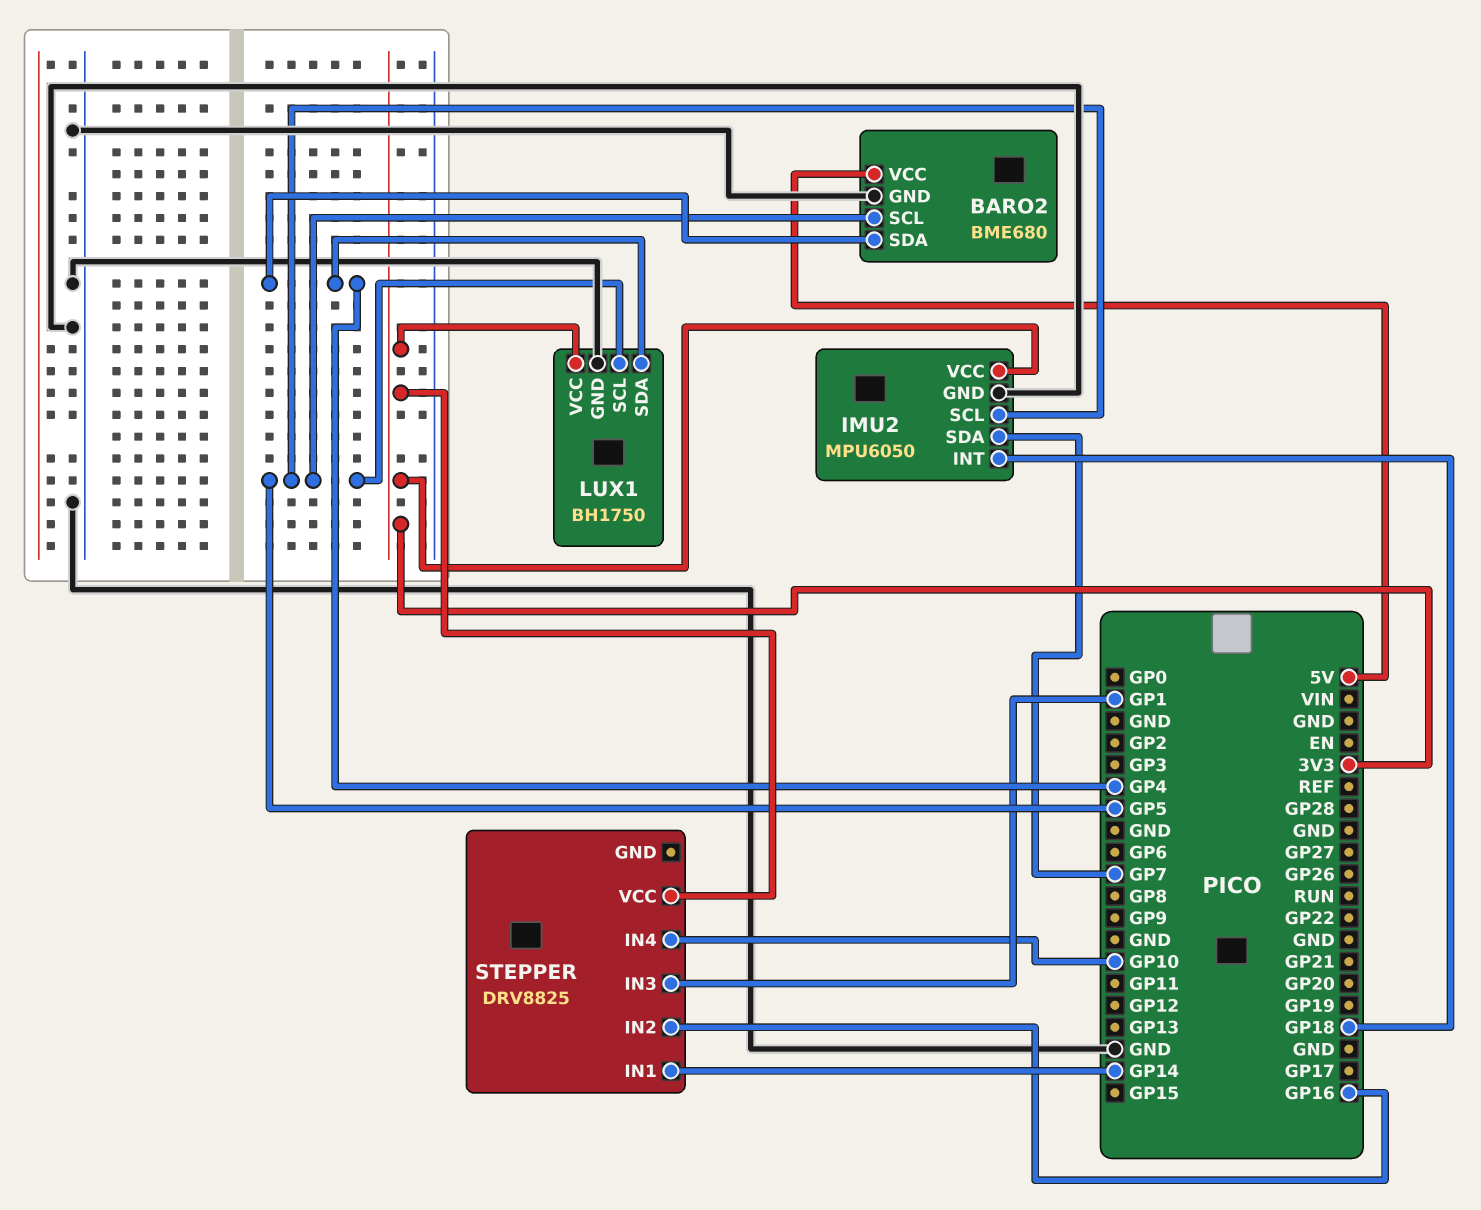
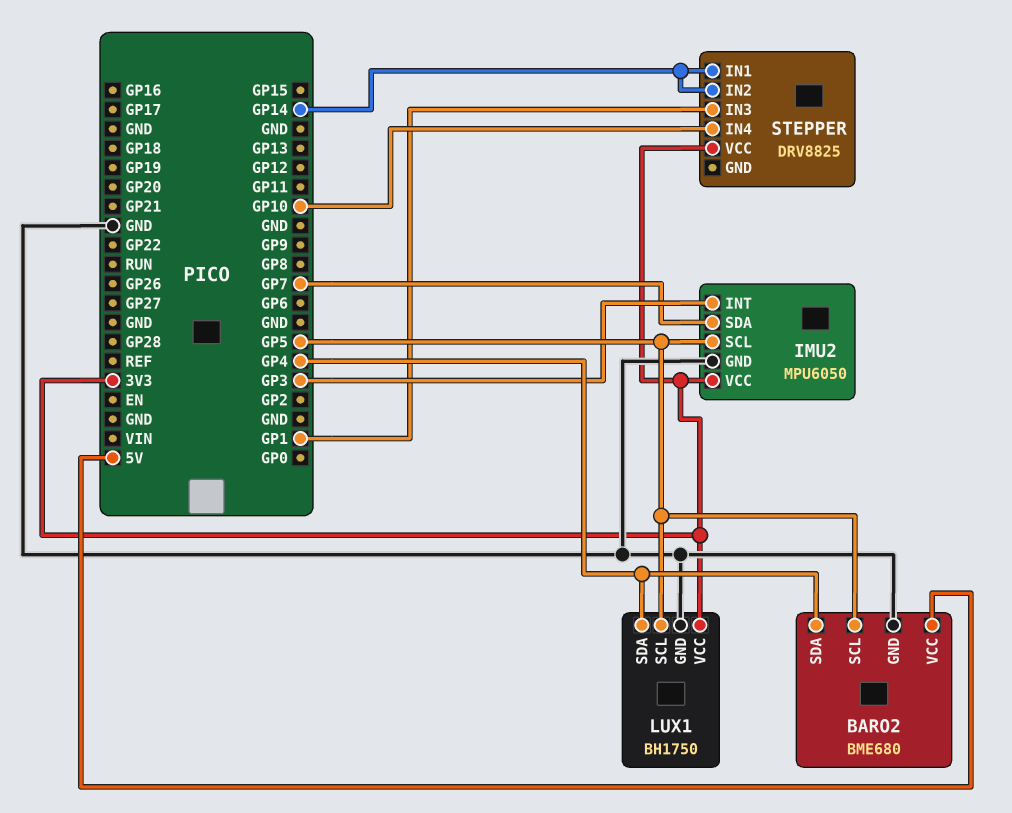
IMU2 pin INT: GP18 -> GP3
STEPPER pin IN2: GP16 -> GP14

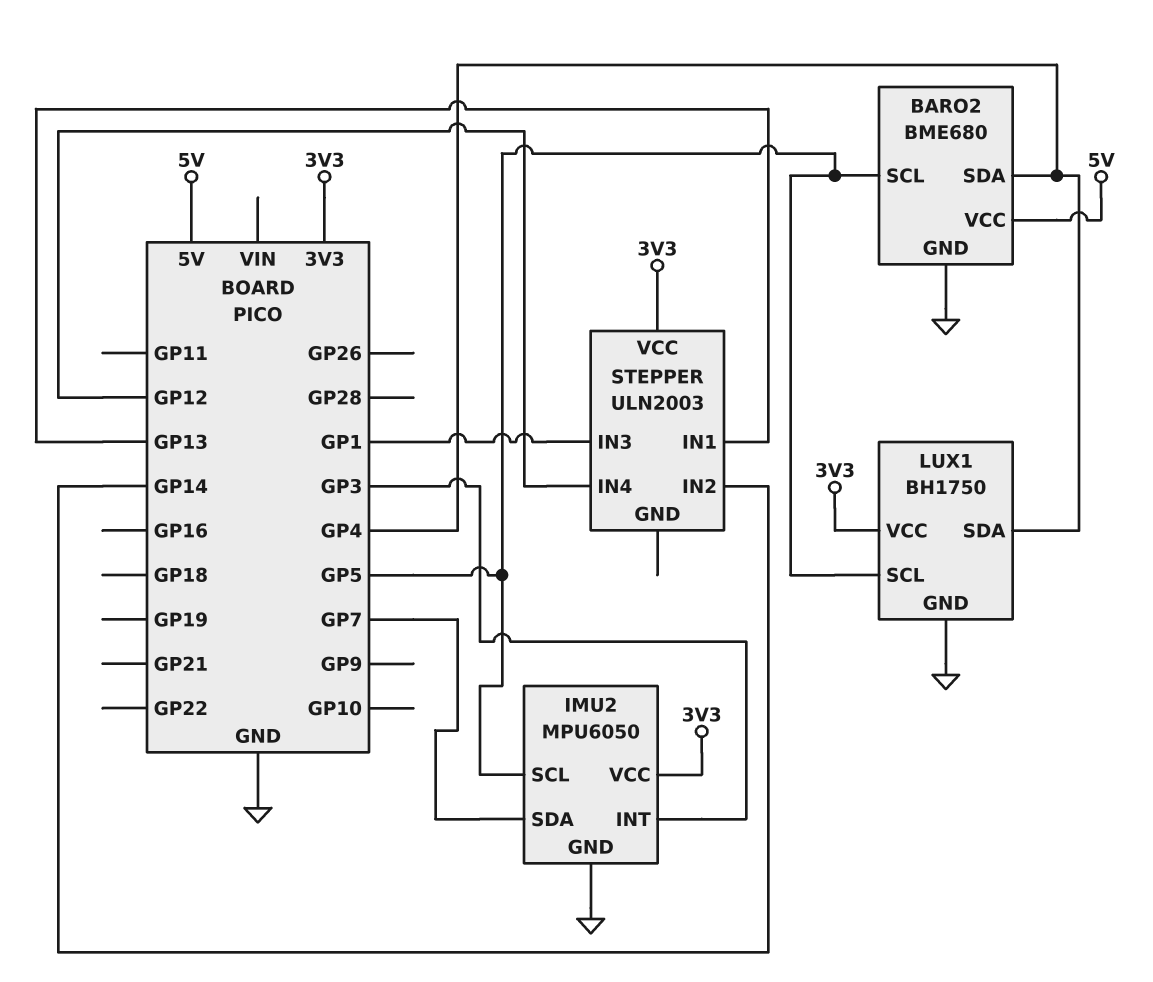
STEPPER: DRV8825 -> ULN2003
STEPPER pin IN1: GP14 -> GP13
STEPPER pin IN4: GP10 -> GP12

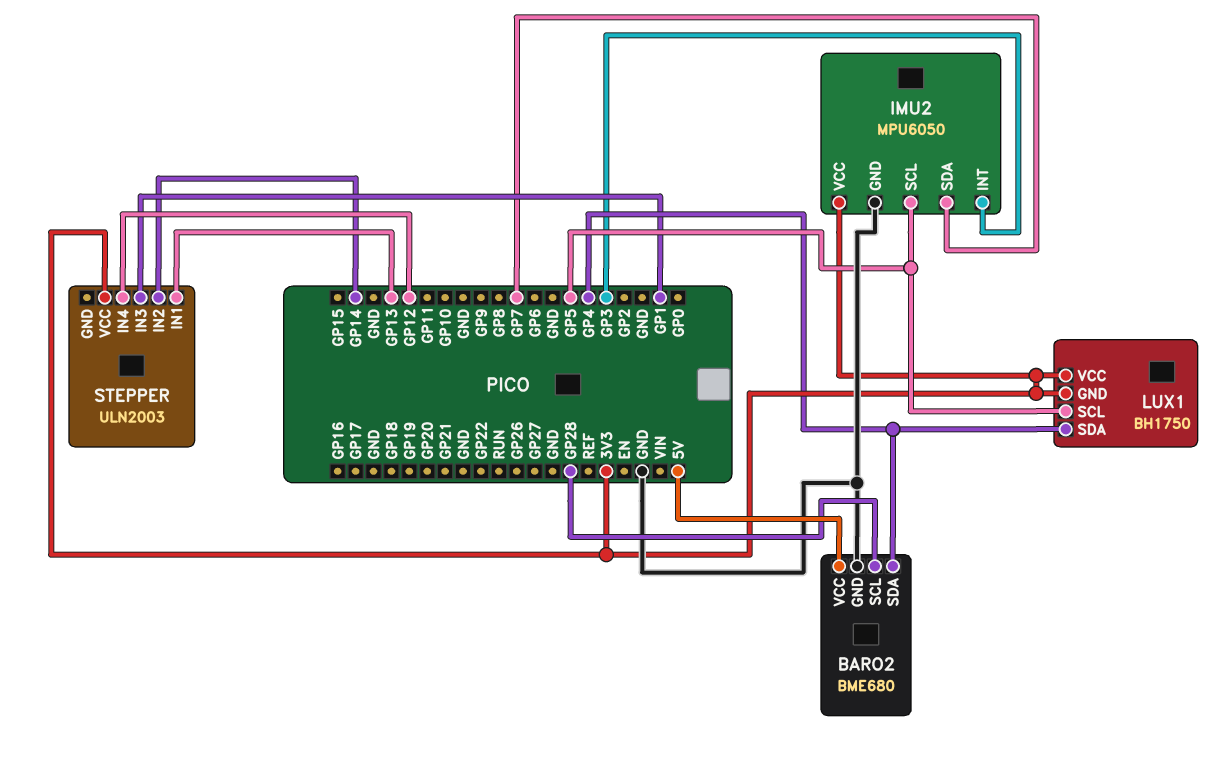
BARO2 pin SCL: GP5 -> GP28
LUX1 pin GND: GND -> 3V3

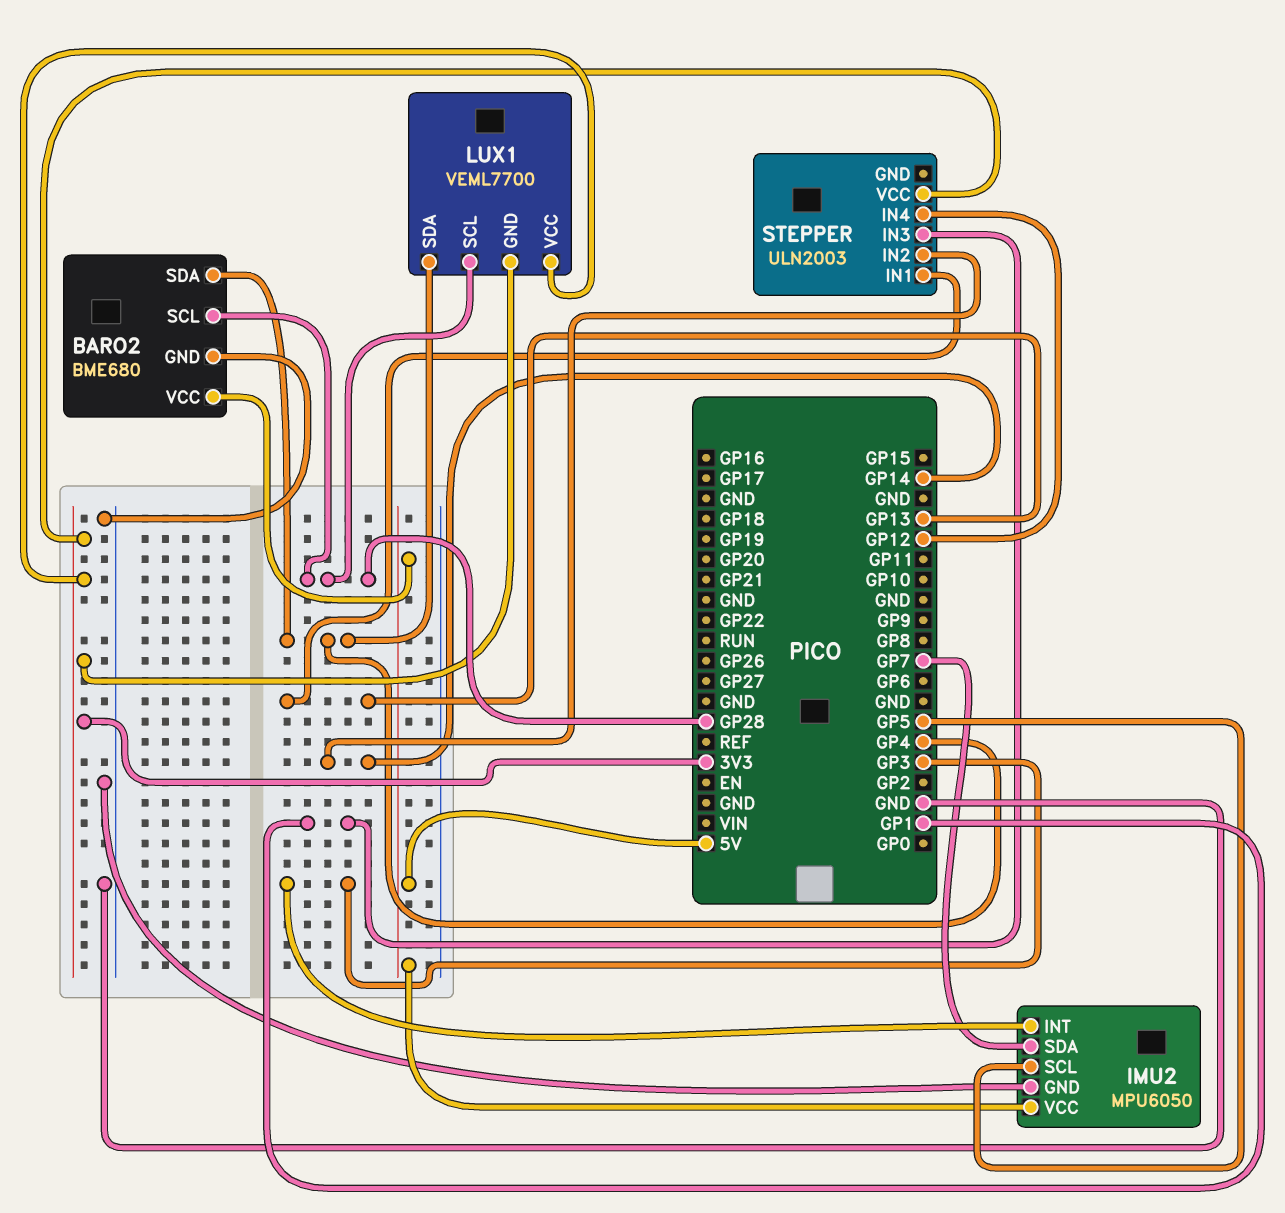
IMU2 pin VCC: 3V3 -> 5V
LUX1: BH1750 -> VEML7700
LUX1 pin SCL: GP5 -> GP28

